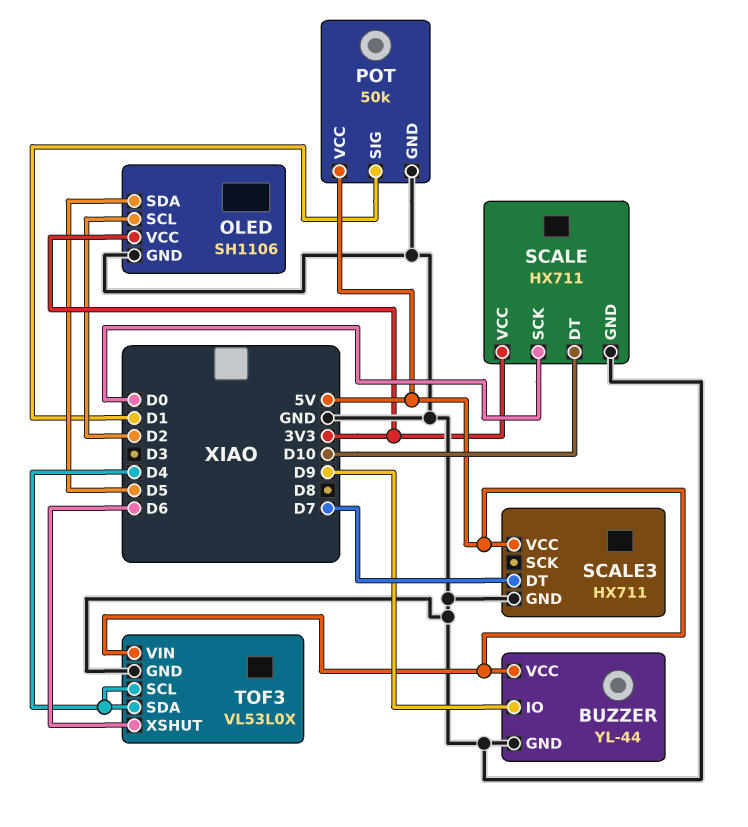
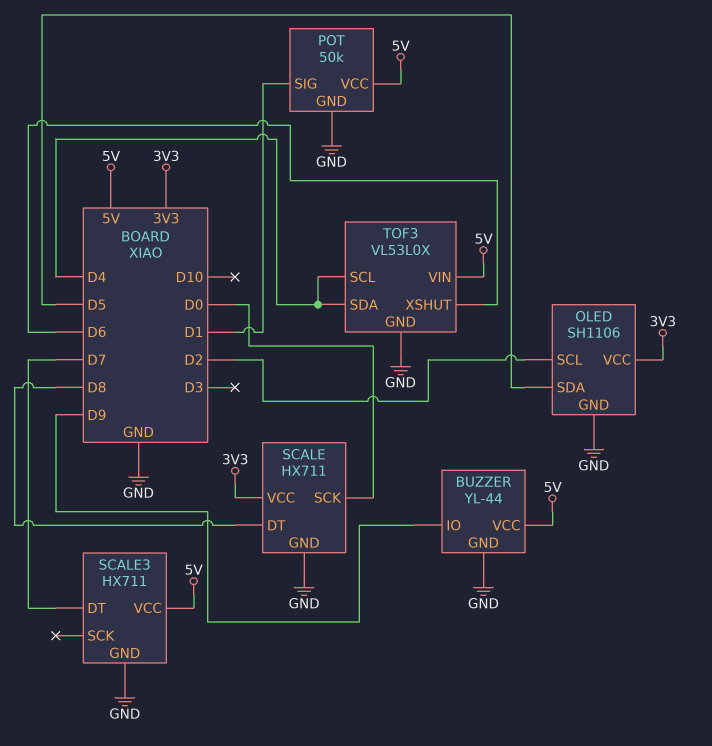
SCALE pin DT: D10 -> D8

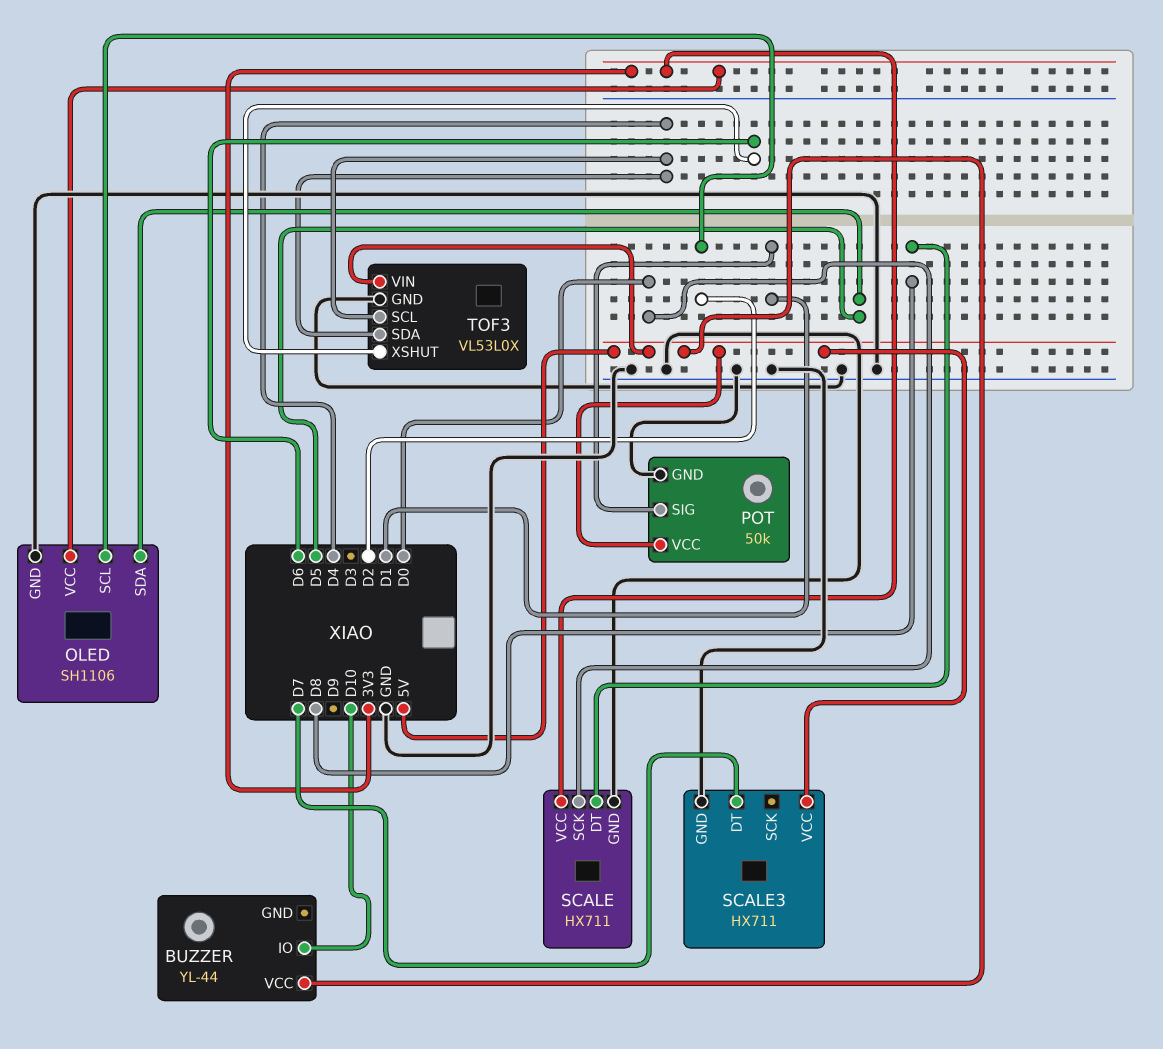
BUZZER pin GND: GND -> none
BUZZER pin IO: D9 -> D10

